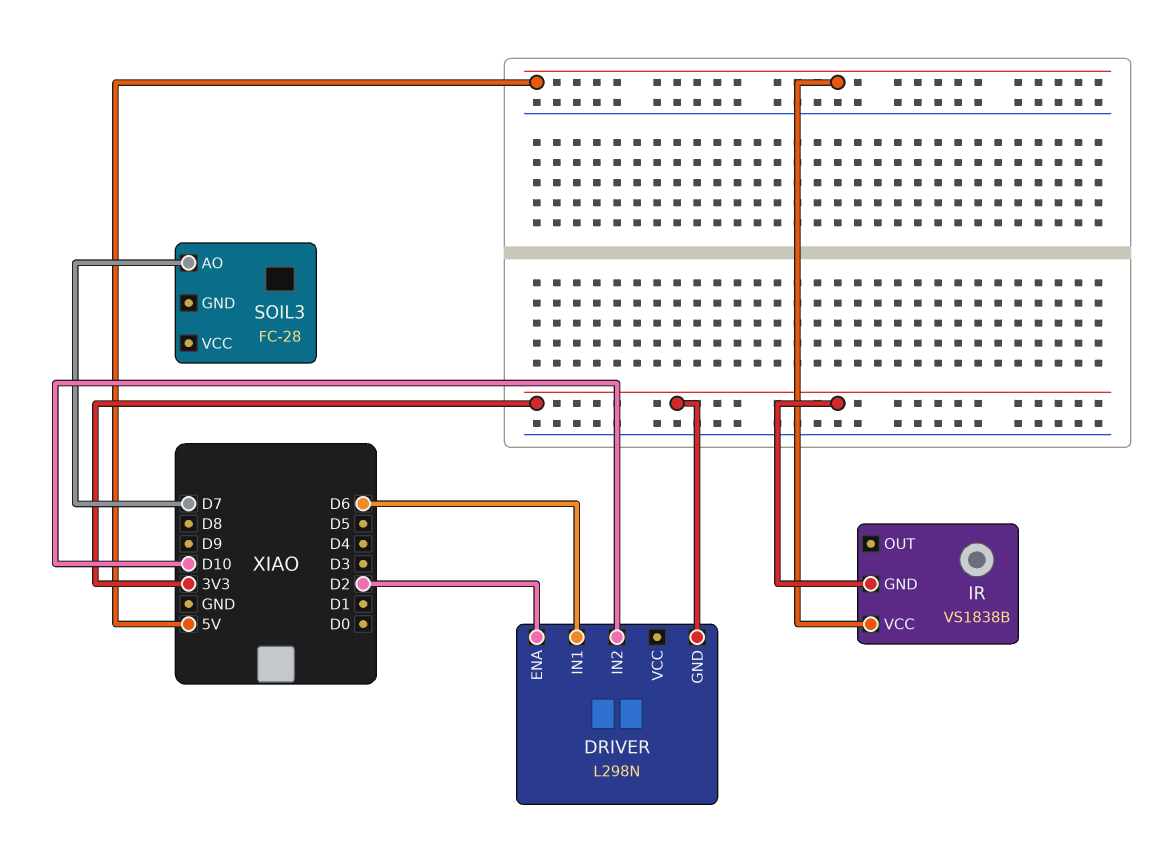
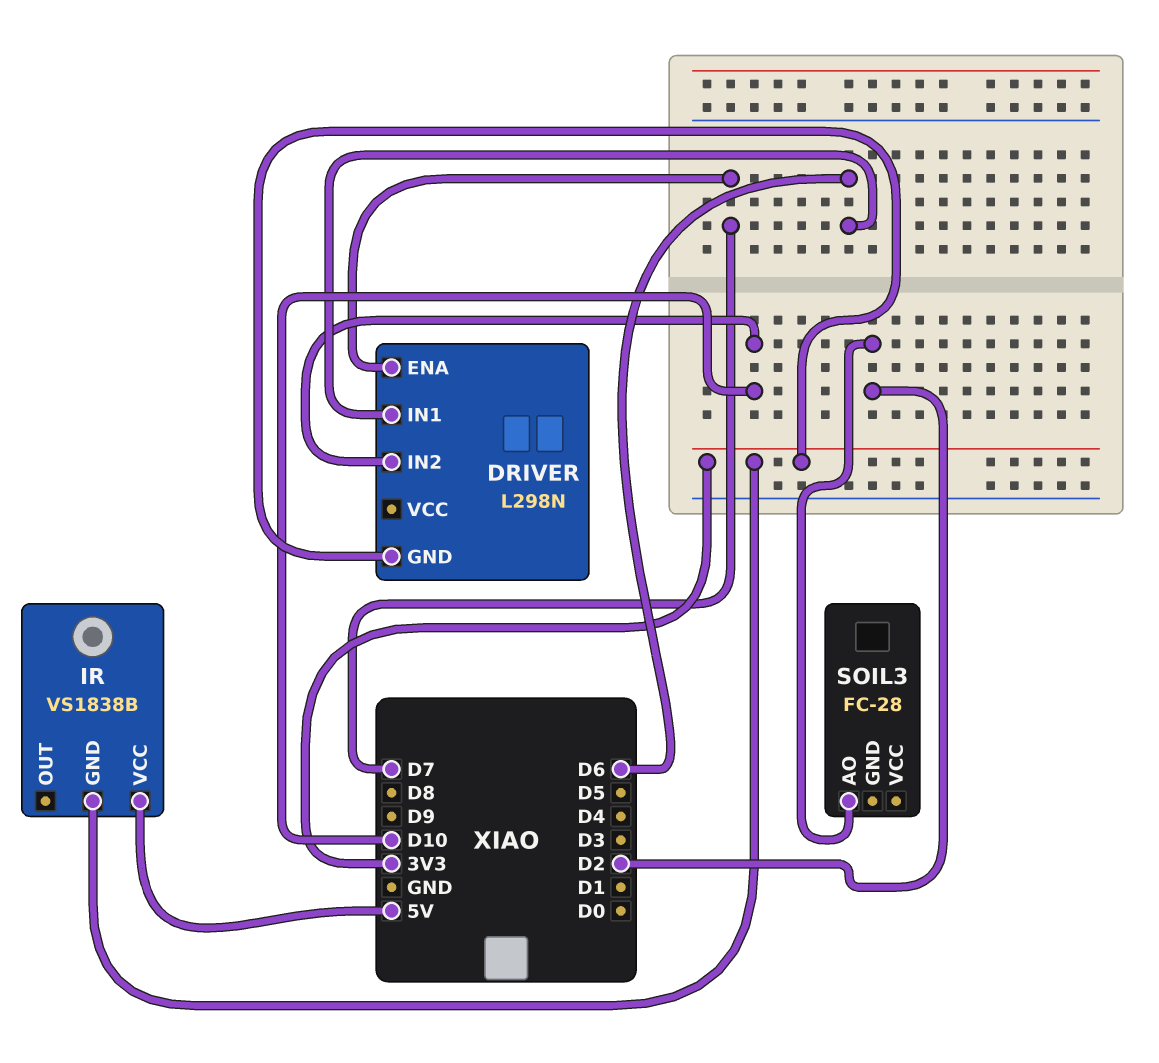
DRIVER pin ENA: D2 -> D7
SOIL3 pin AO: D7 -> D2

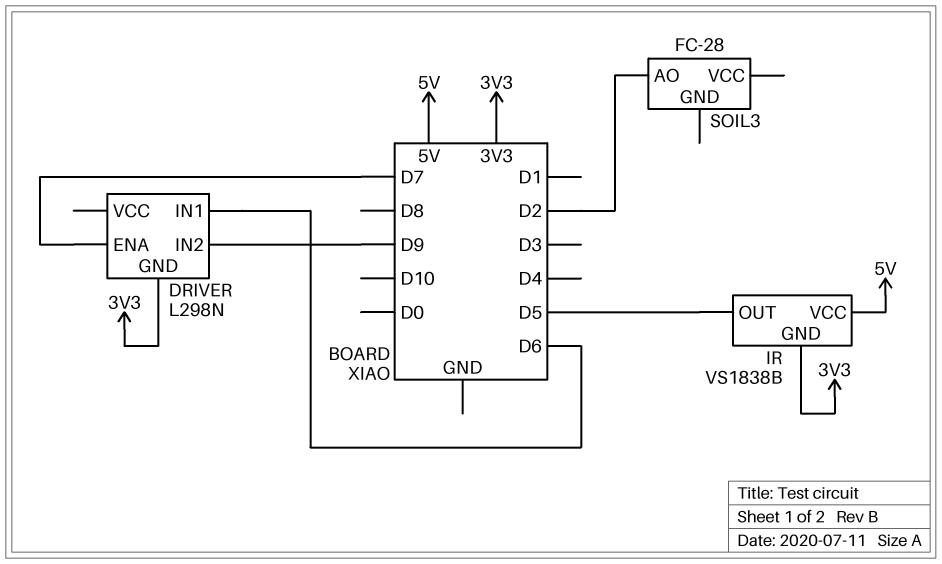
DRIVER pin IN2: D10 -> D9
IR pin OUT: none -> D5

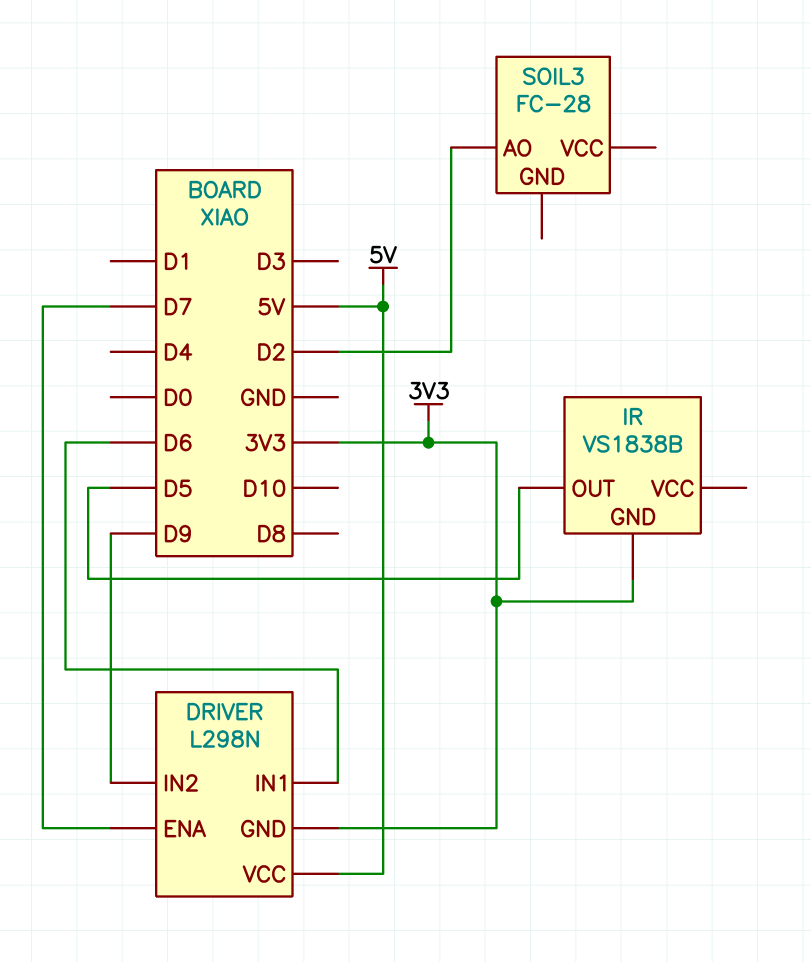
DRIVER pin VCC: none -> 5V
IR pin VCC: 5V -> none

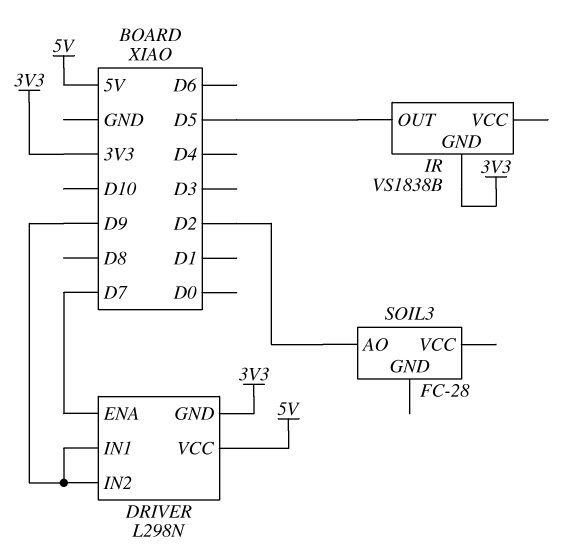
DRIVER pin IN1: D6 -> D9

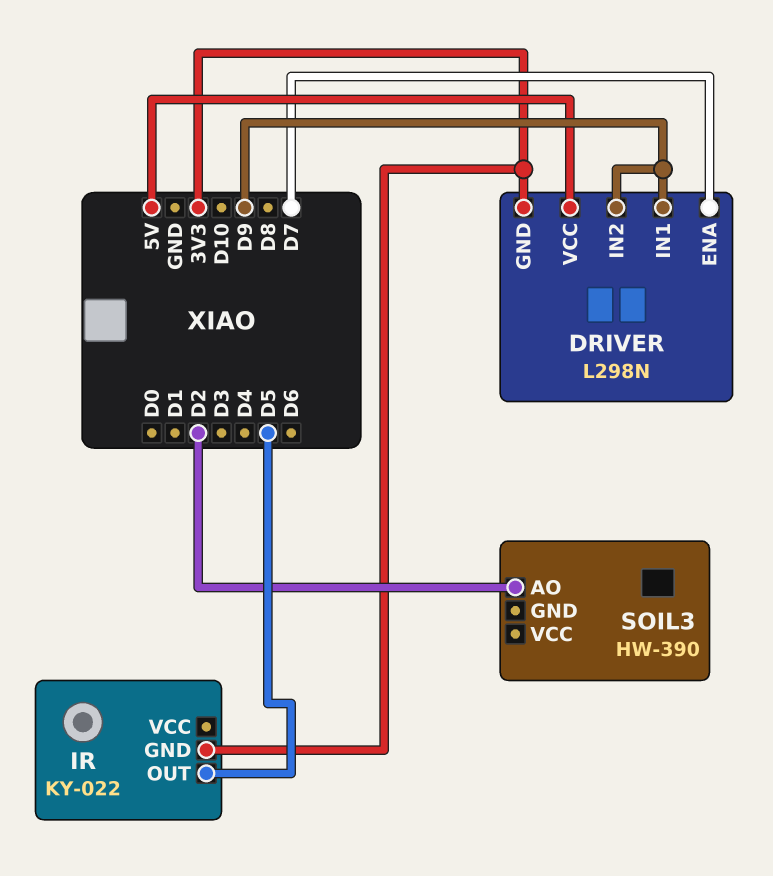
IR: VS1838B -> KY-022
SOIL3: FC-28 -> HW-390

